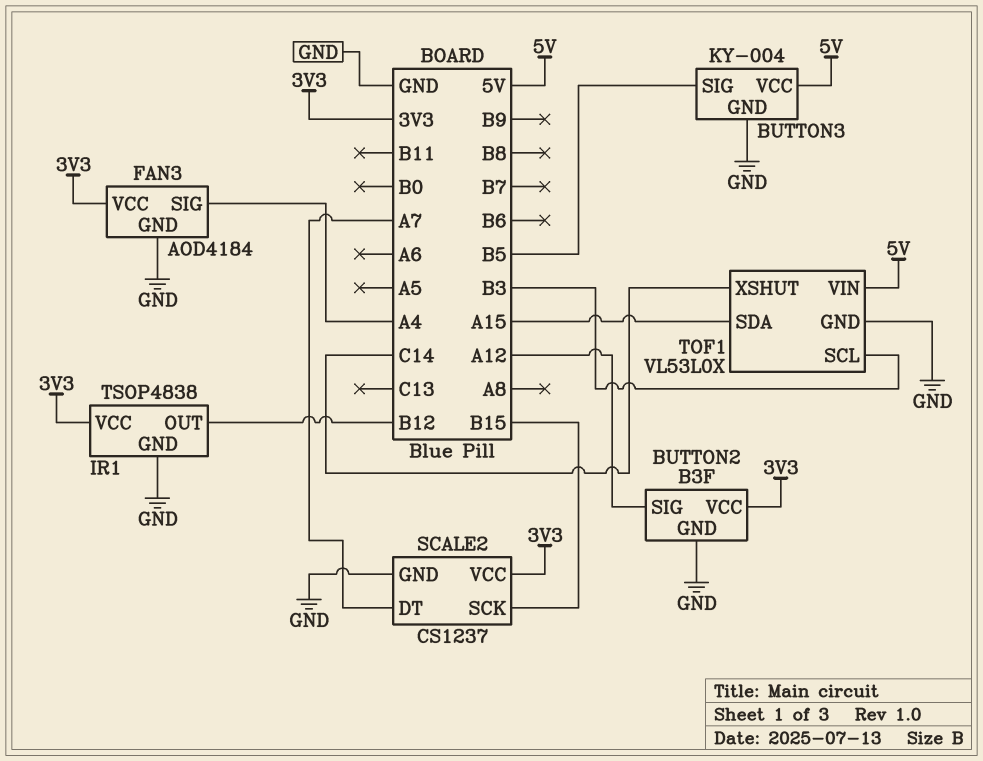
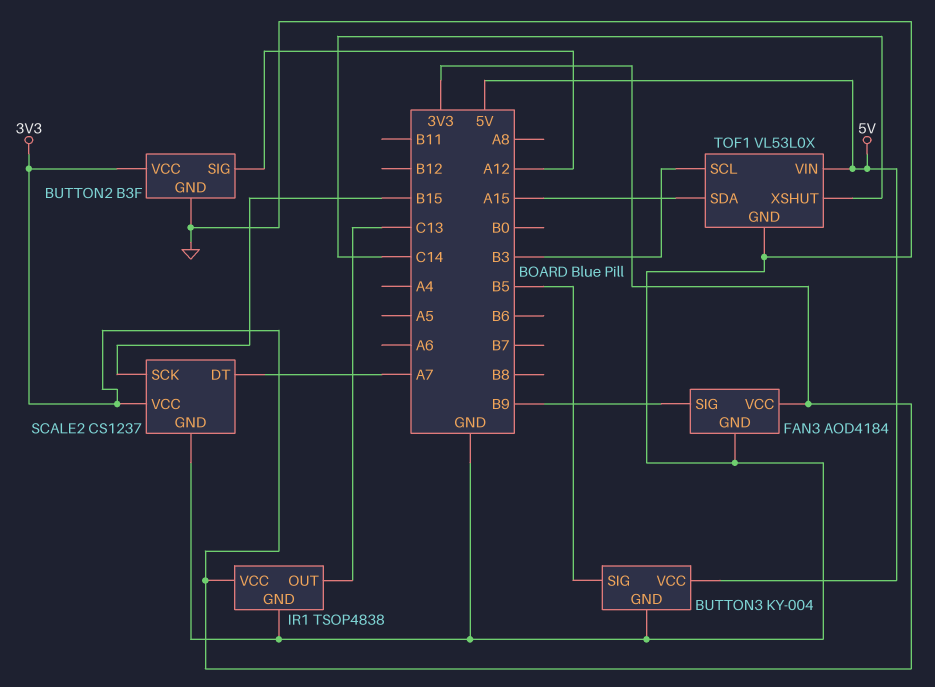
FAN3 pin SIG: A4 -> B9
IR1 pin OUT: B12 -> C13

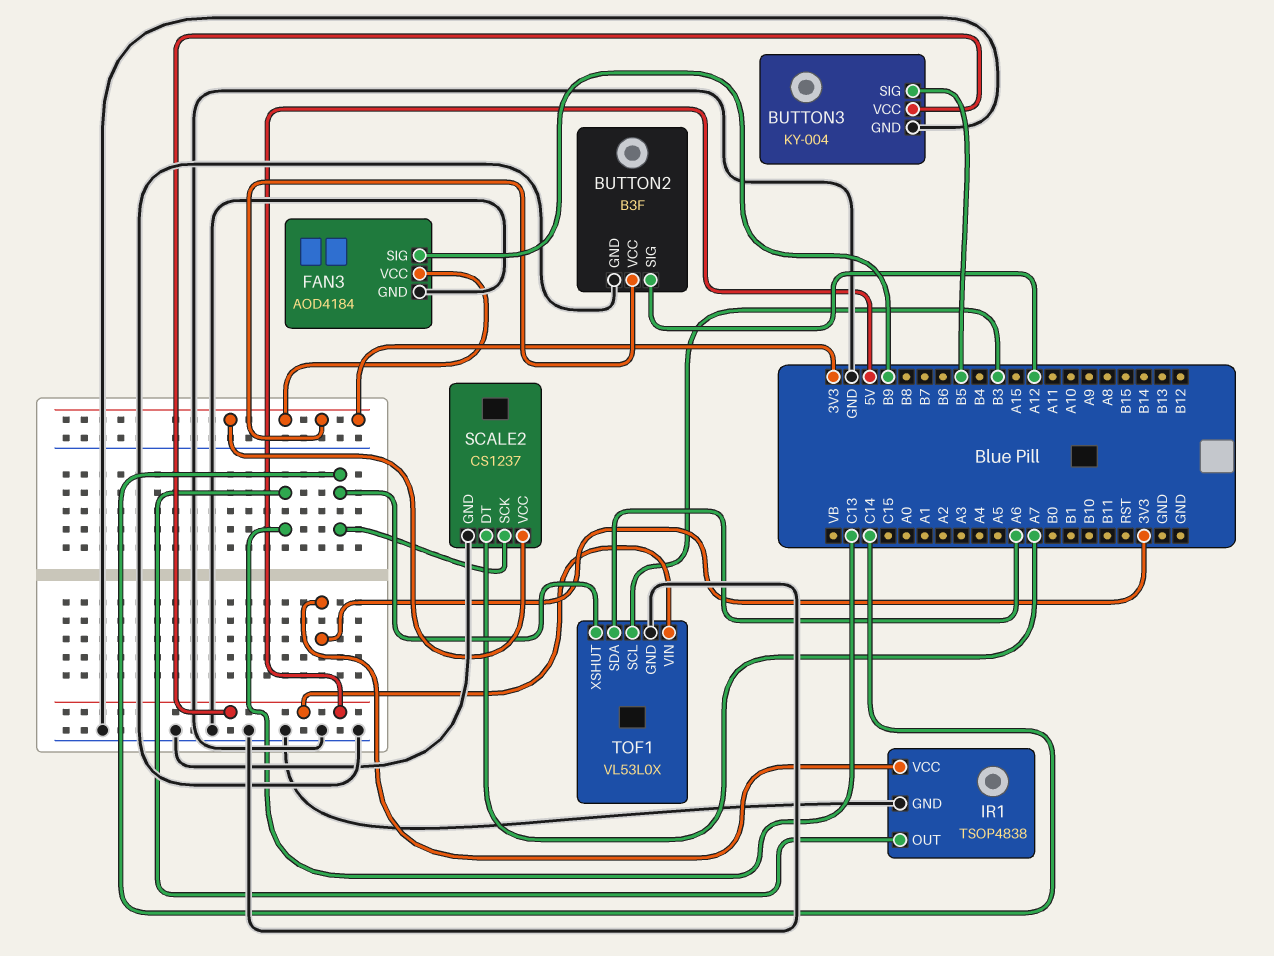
SCALE2 pin SCK: B15 -> C14
TOF1 pin SDA: A15 -> A6

